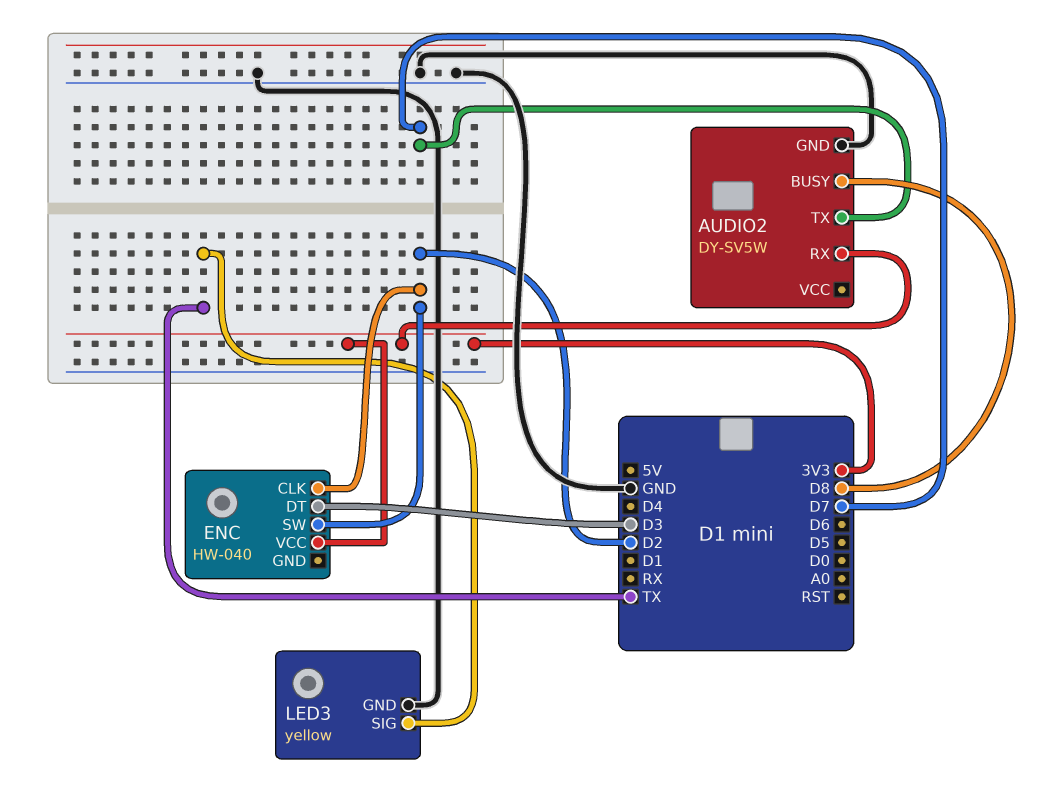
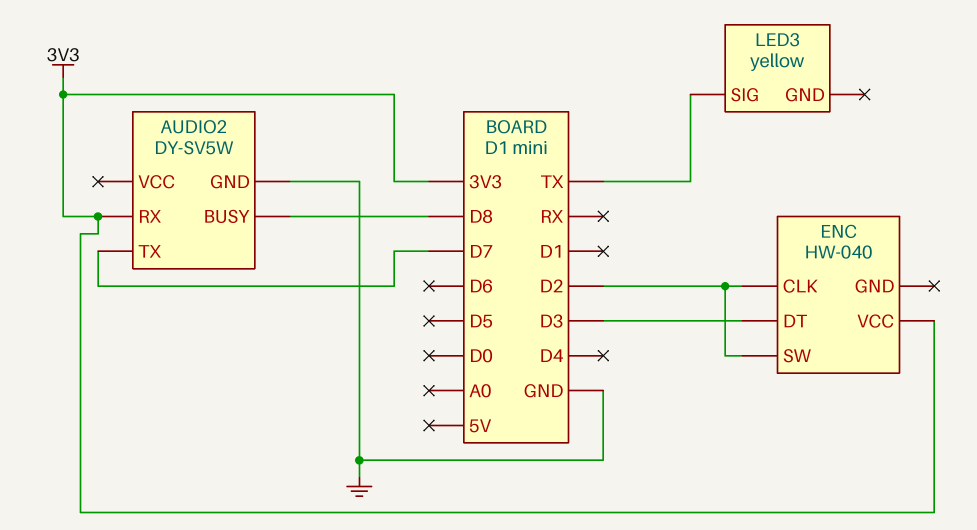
LED3 pin GND: GND -> none

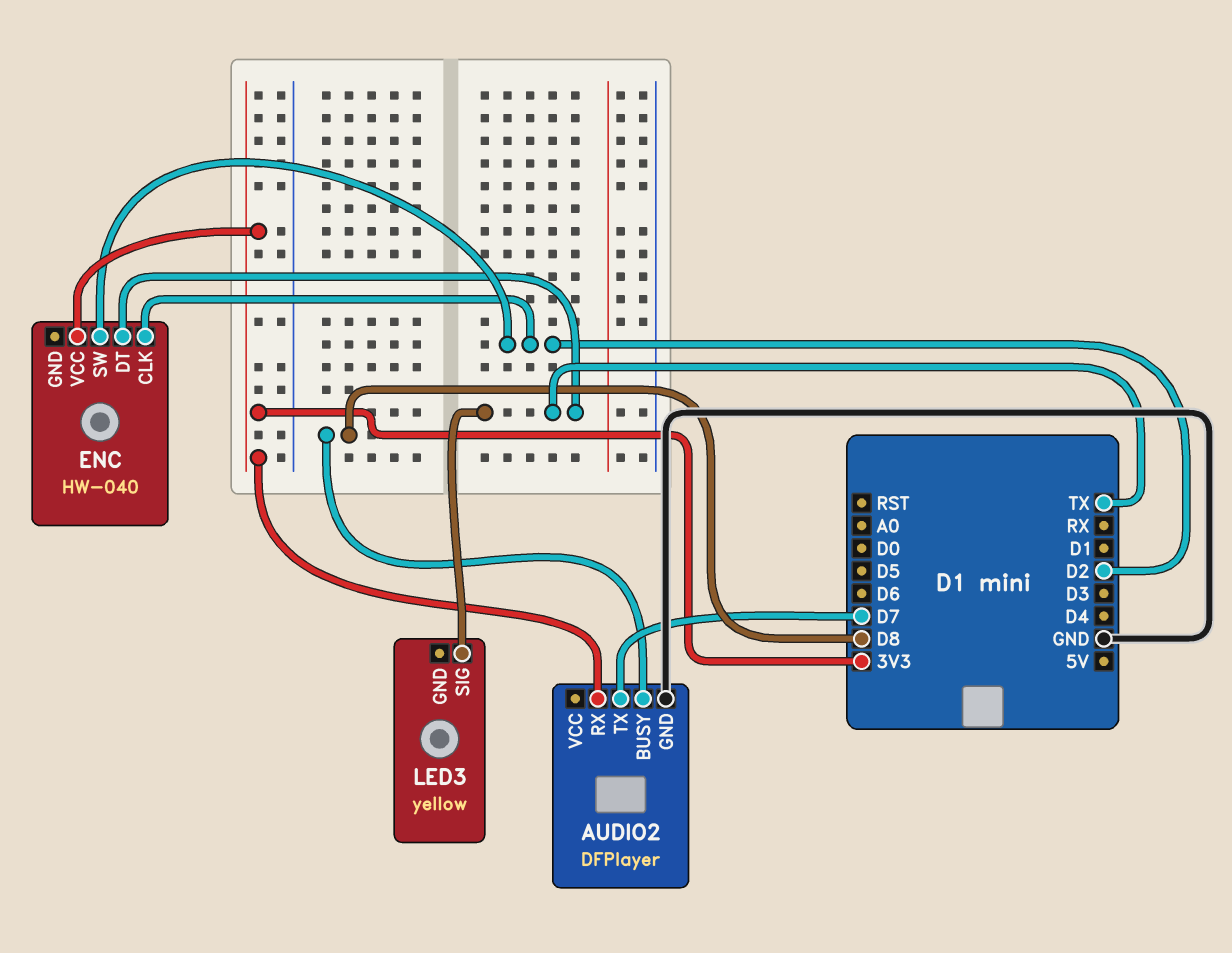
AUDIO2: DY-SV5W -> DFPlayer
ENC pin DT: D3 -> TX

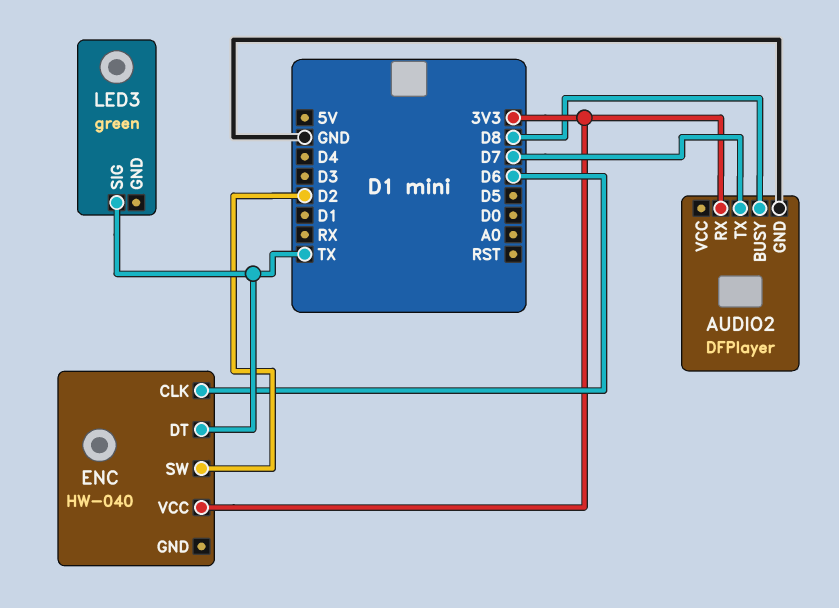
ENC pin CLK: D2 -> D6
LED3: yellow -> green

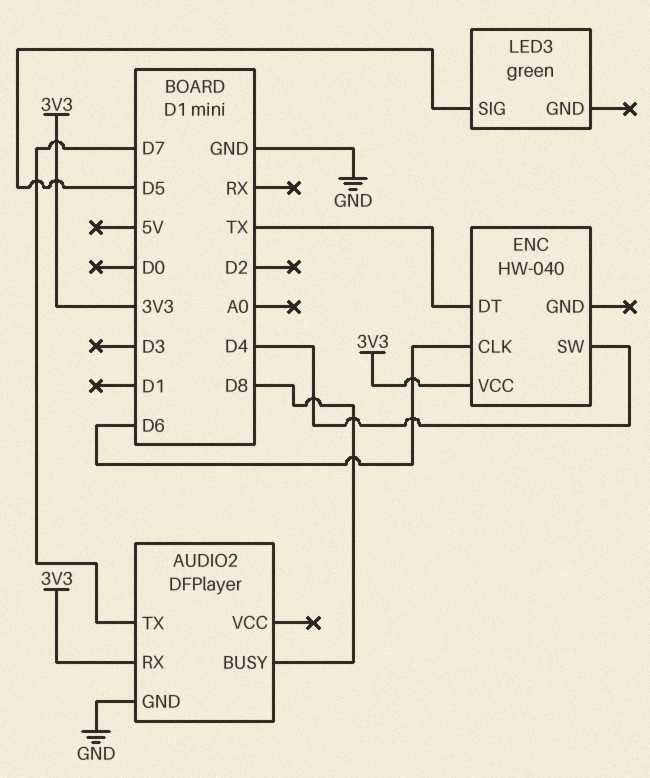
ENC pin SW: D2 -> D4
LED3 pin SIG: TX -> D5

